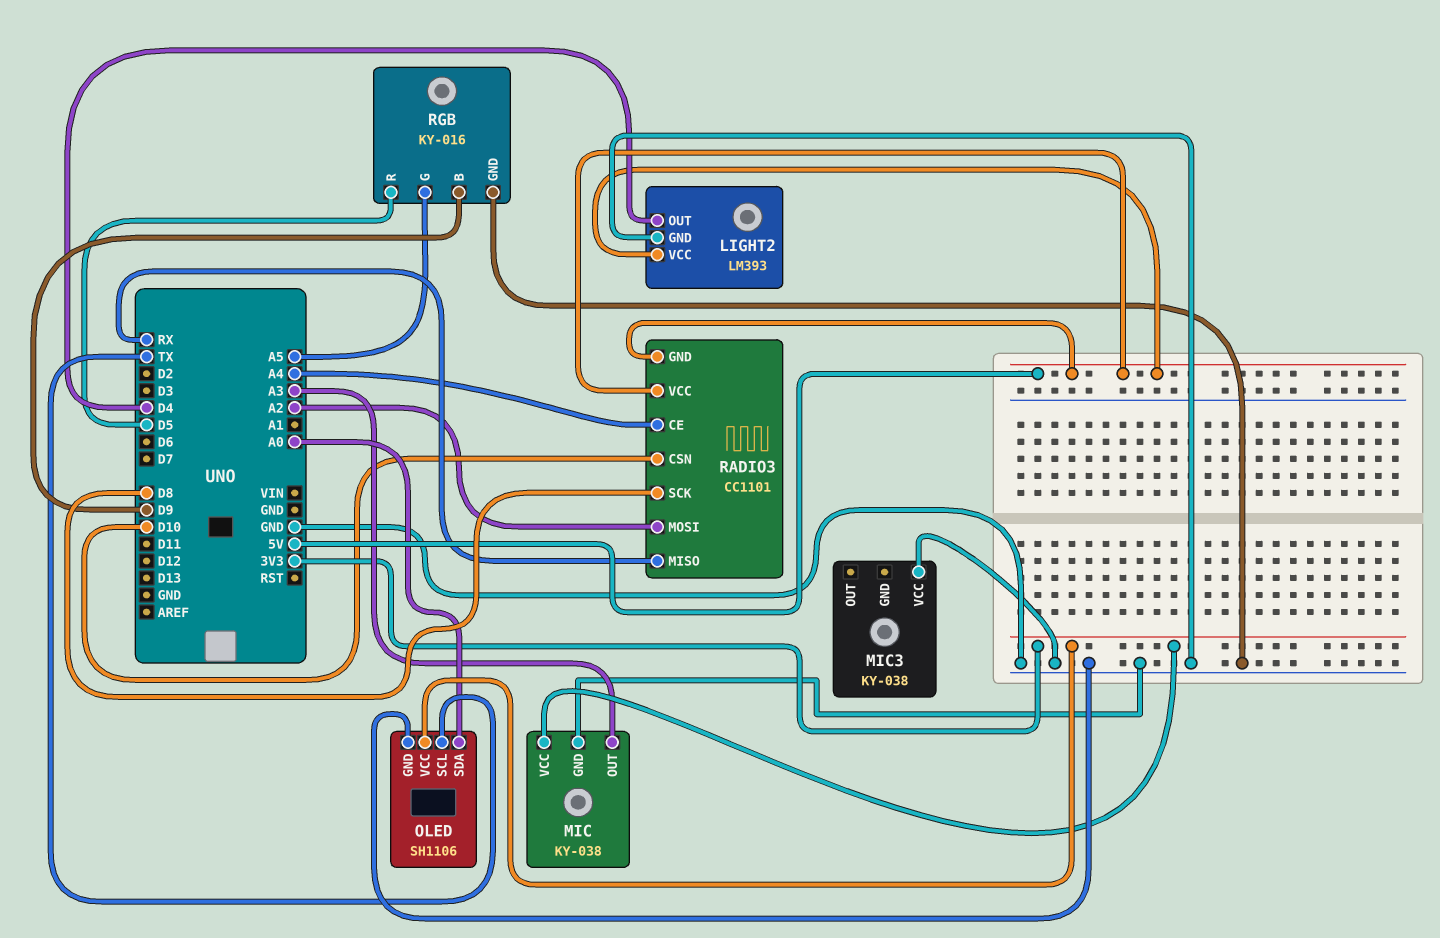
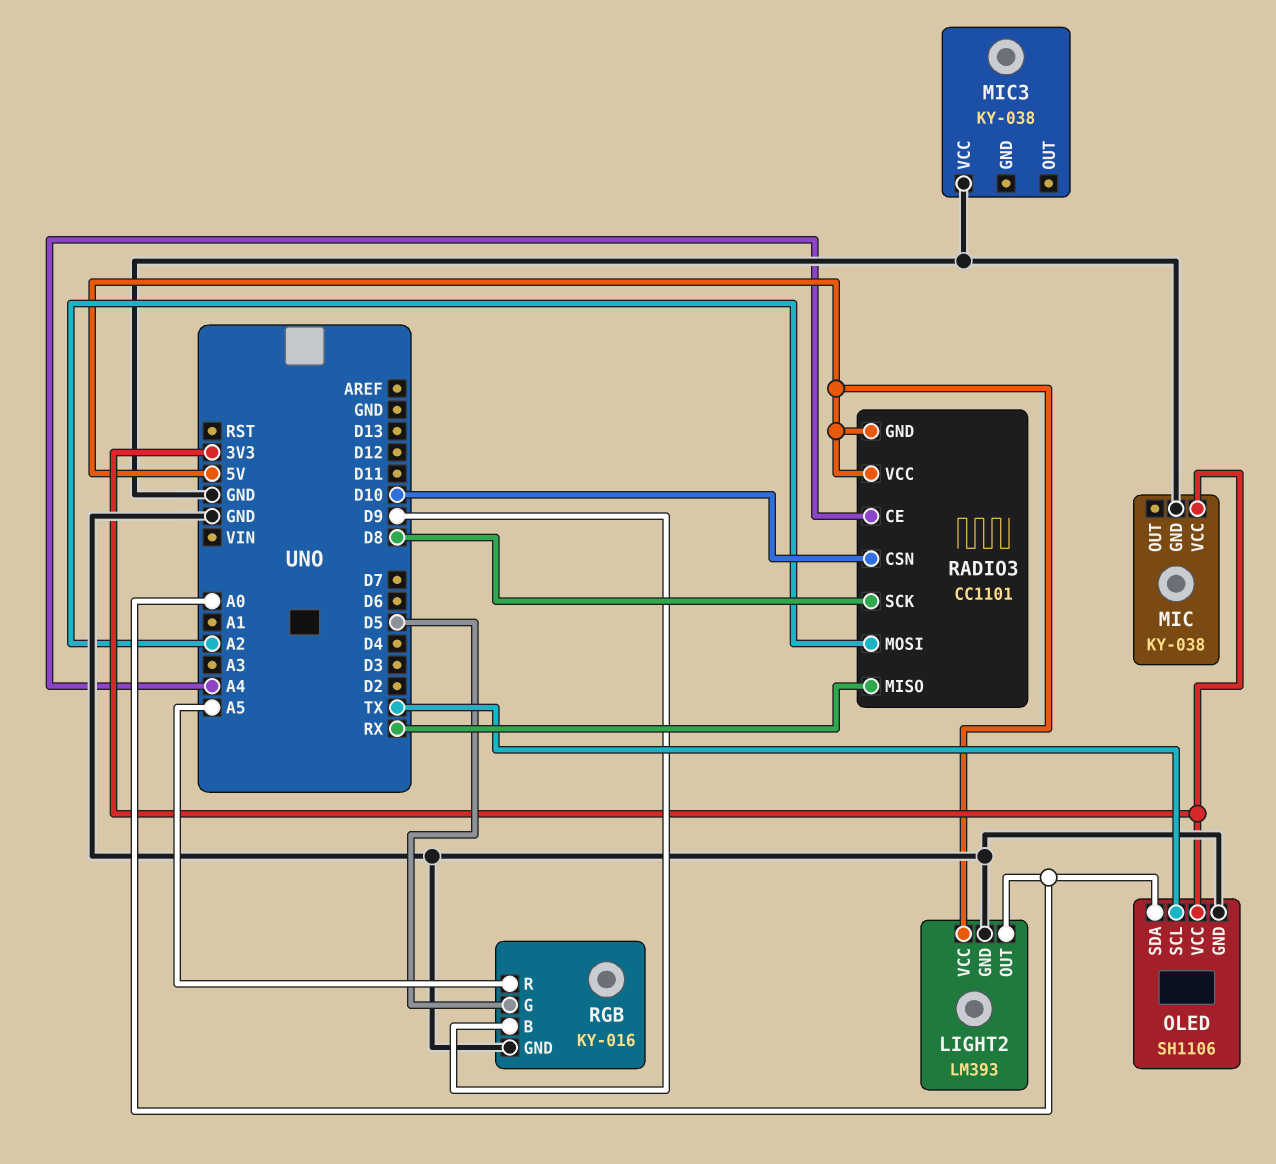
LIGHT2 pin OUT: D4 -> A0
MIC pin OUT: A3 -> none
RGB pin G: A5 -> D5
RGB pin R: D5 -> A5

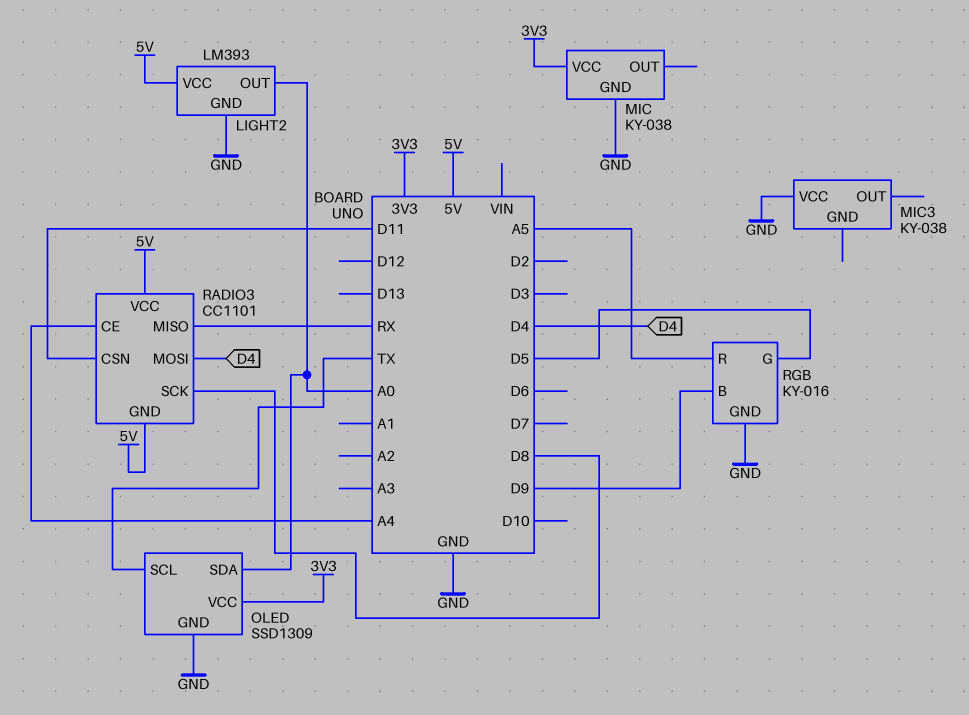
OLED: SH1106 -> SSD1309
RADIO3 pin CSN: D10 -> D11
RADIO3 pin MOSI: A2 -> D4

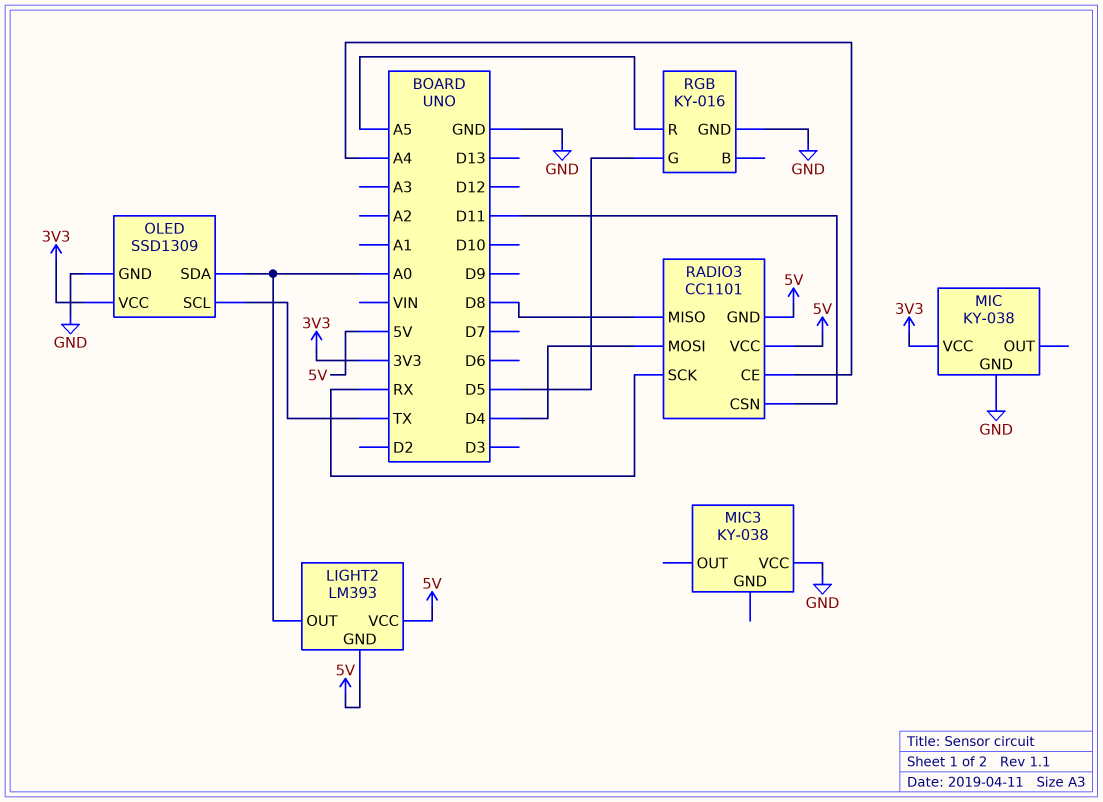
LIGHT2 pin GND: GND -> 5V
RADIO3 pin MISO: RX -> D8
RADIO3 pin SCK: D8 -> RX
RGB pin B: D9 -> none

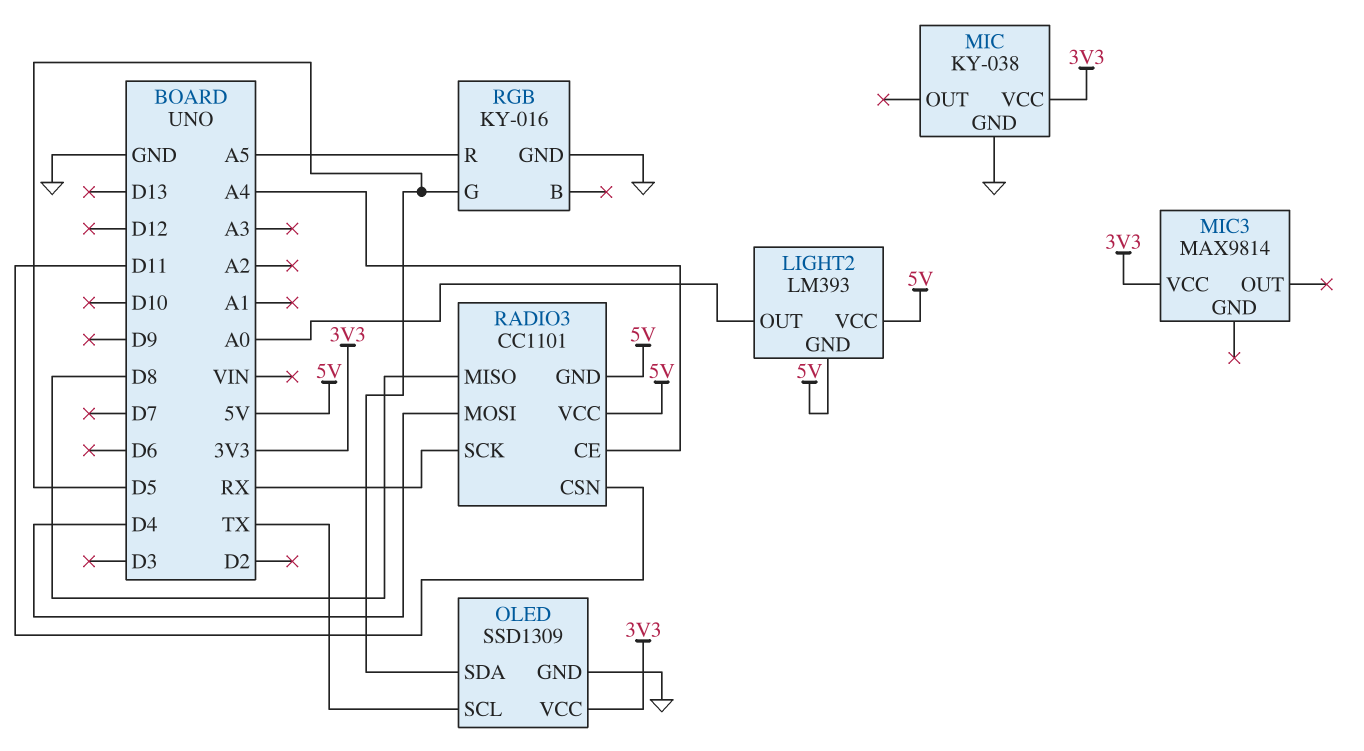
MIC3: KY-038 -> MAX9814
MIC3 pin VCC: GND -> 3V3
OLED pin SDA: A0 -> D5

